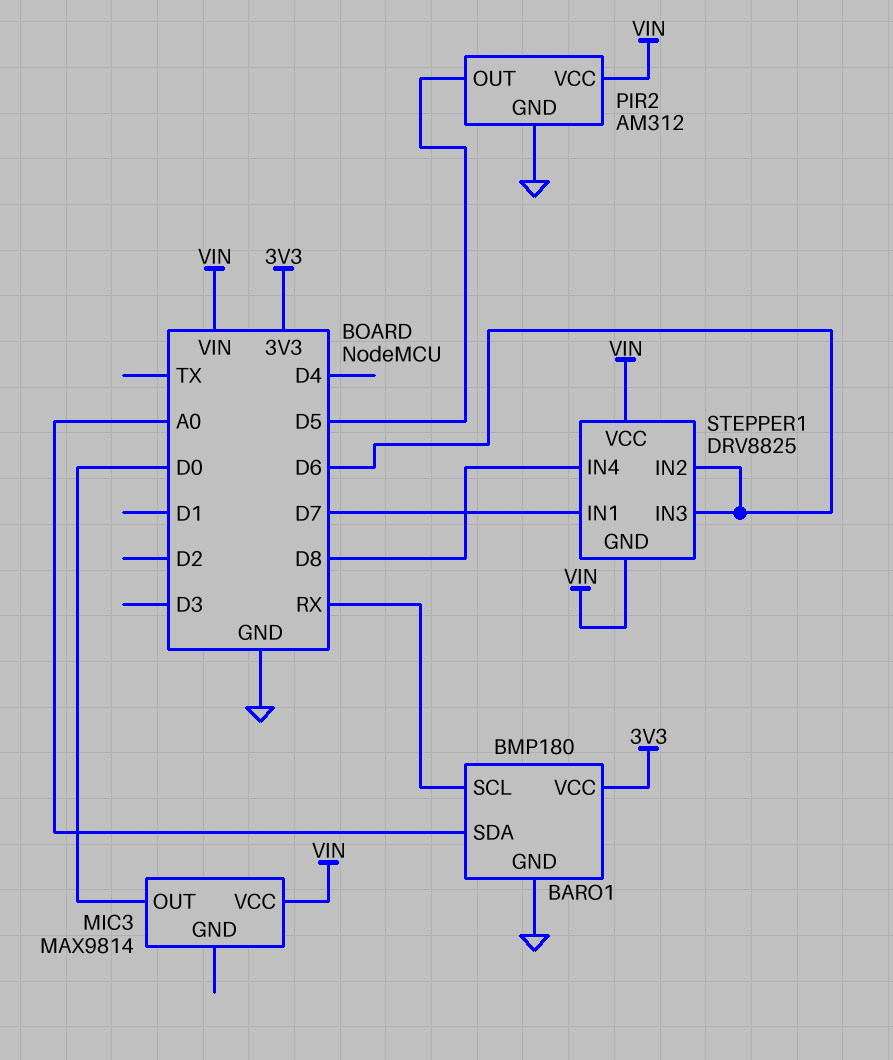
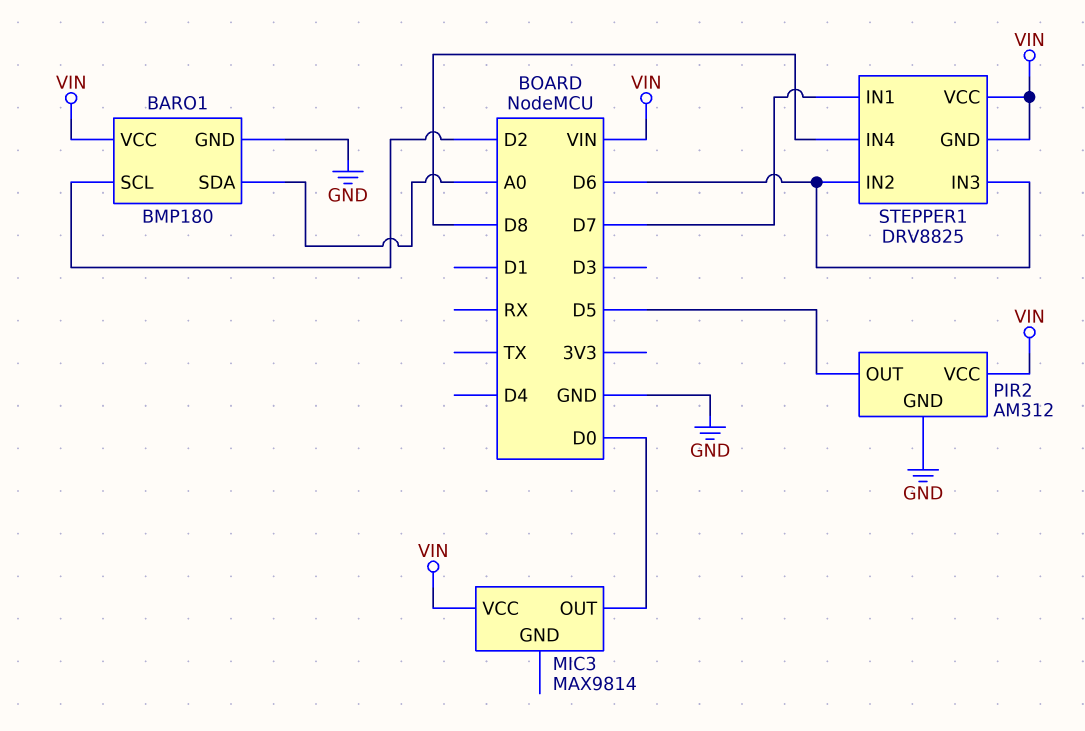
BARO1 pin SCL: RX -> D2
BARO1 pin VCC: 3V3 -> VIN

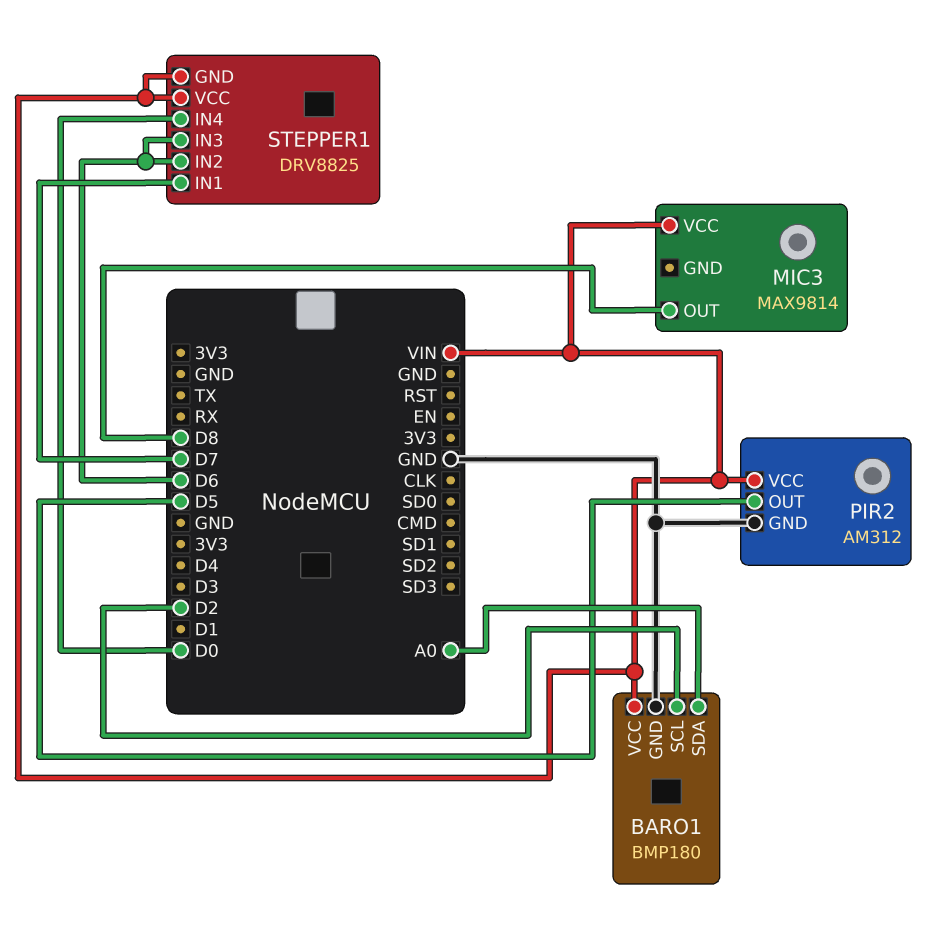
MIC3 pin OUT: D0 -> D8
STEPPER1 pin IN4: D8 -> D0

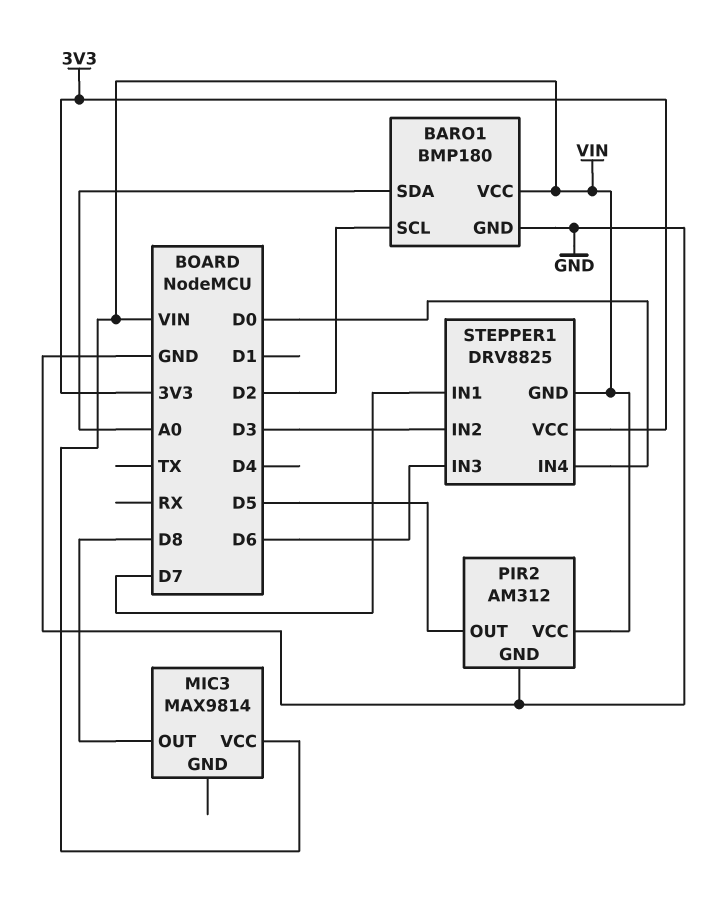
STEPPER1 pin IN2: D6 -> D3
STEPPER1 pin VCC: VIN -> 3V3

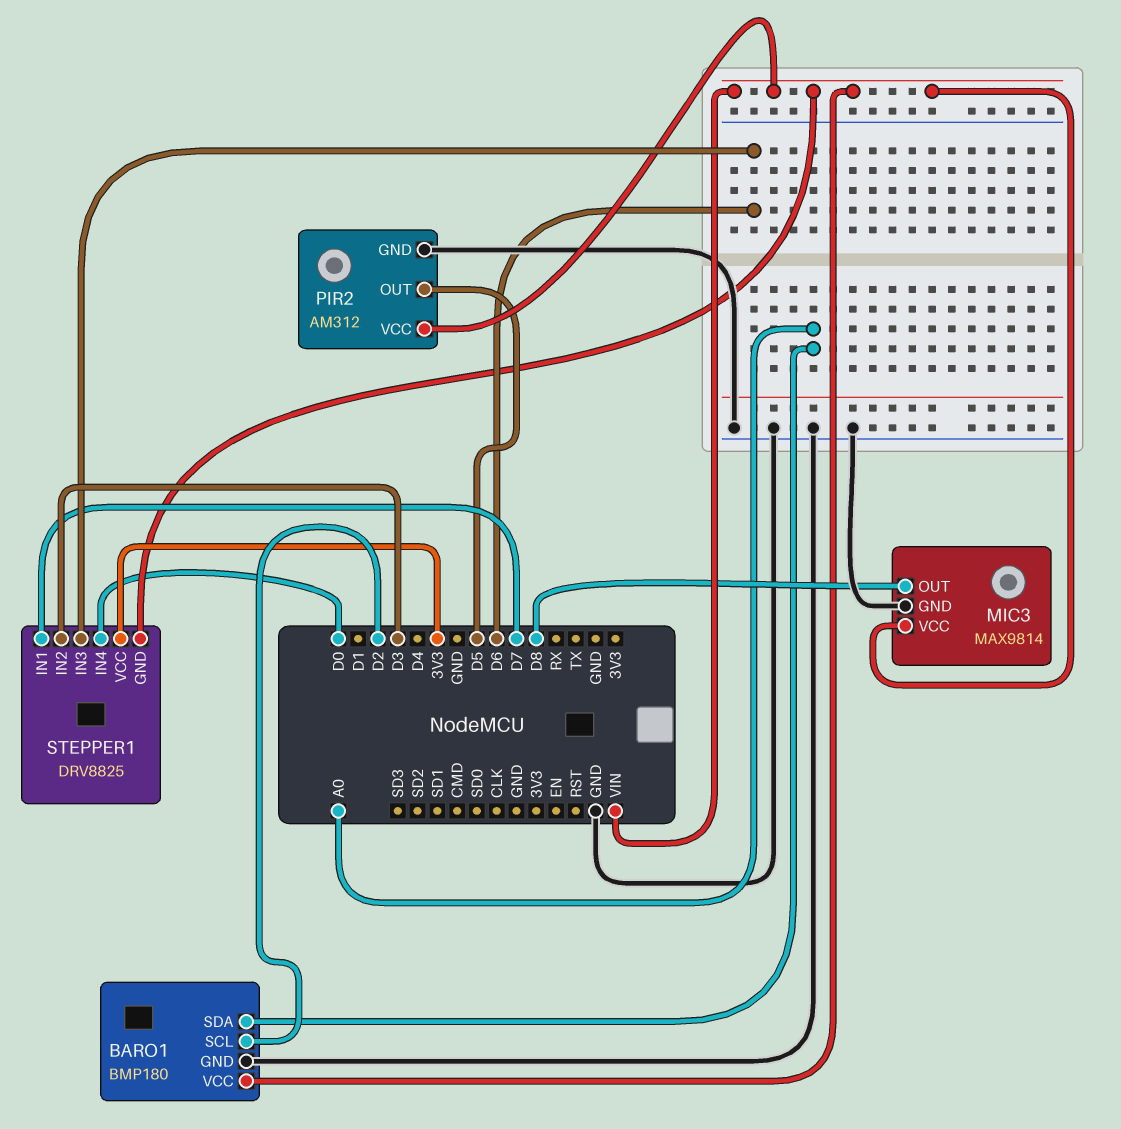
MIC3 pin GND: none -> GND

